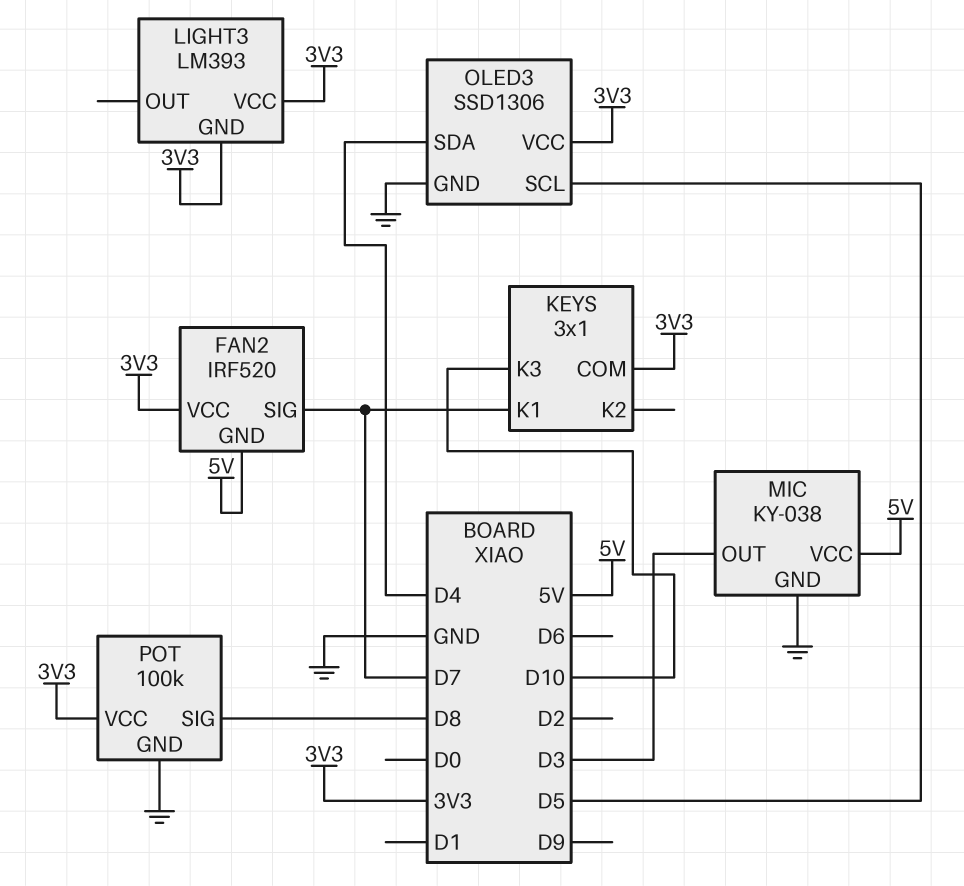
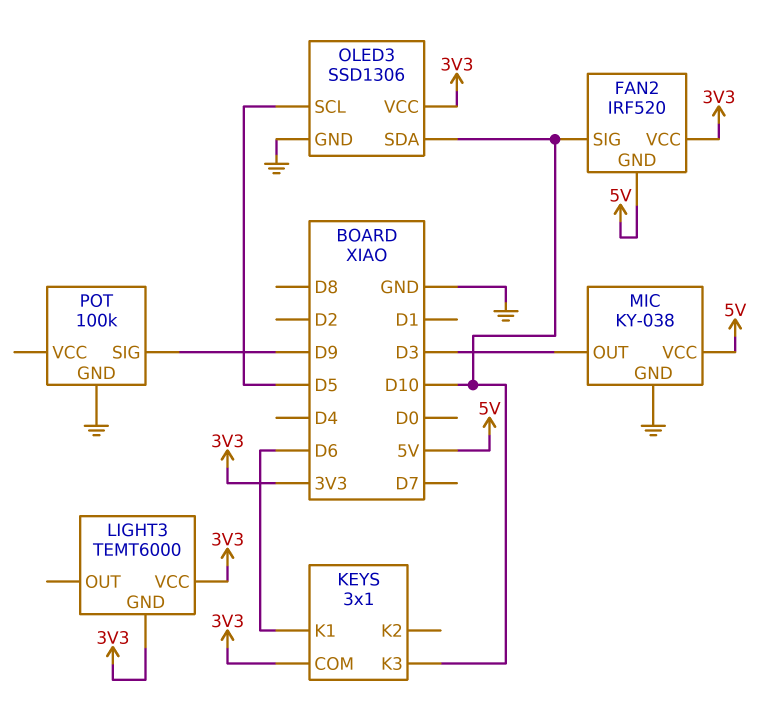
FAN2 pin SIG: D7 -> D10
KEYS pin K1: D7 -> D6
LIGHT3: LM393 -> TEMT6000
OLED3 pin SDA: D4 -> D10
POT pin SIG: D8 -> D9
POT pin VCC: 3V3 -> none

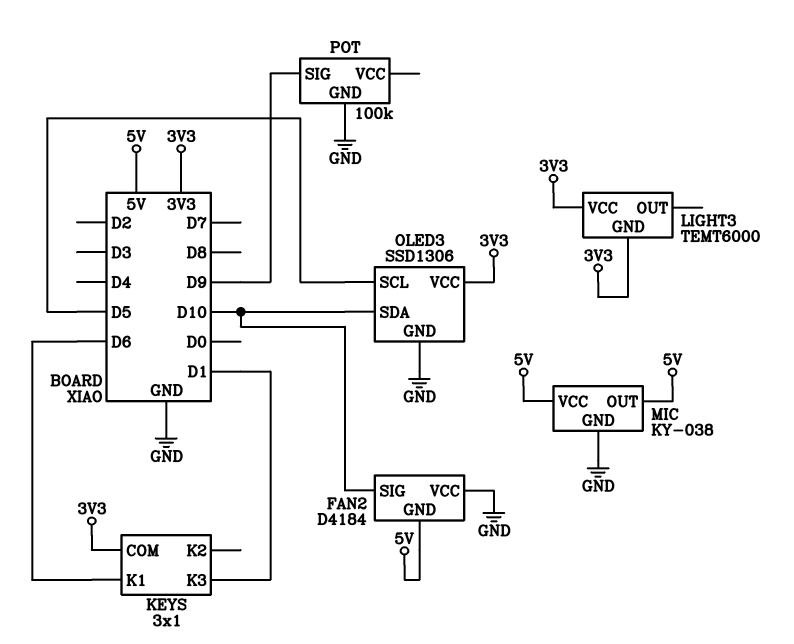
FAN2: IRF520 -> D4184
FAN2 pin VCC: 3V3 -> GND
KEYS pin K3: D10 -> D1
MIC pin OUT: D3 -> 5V

